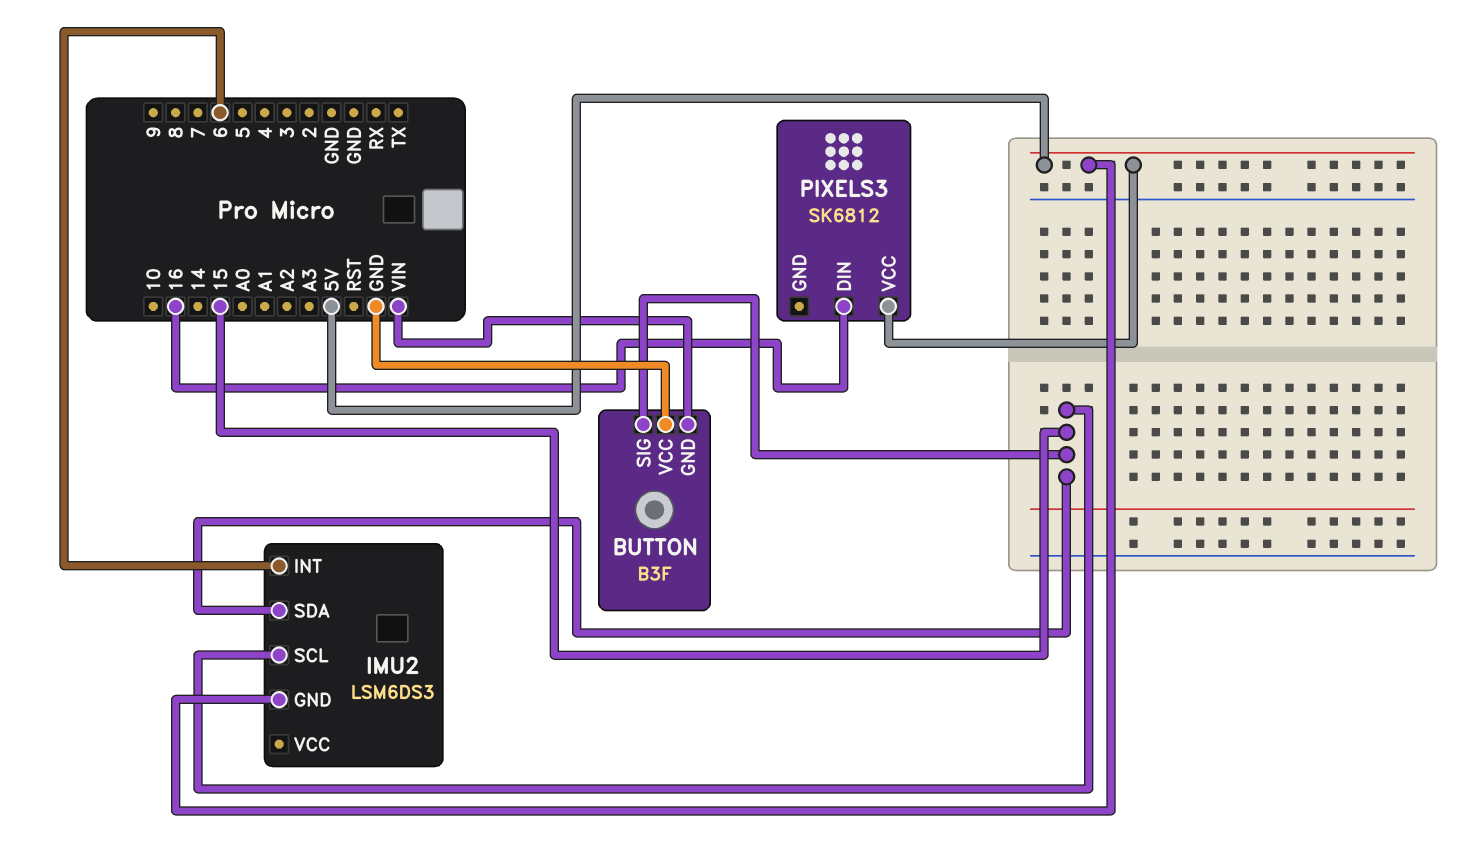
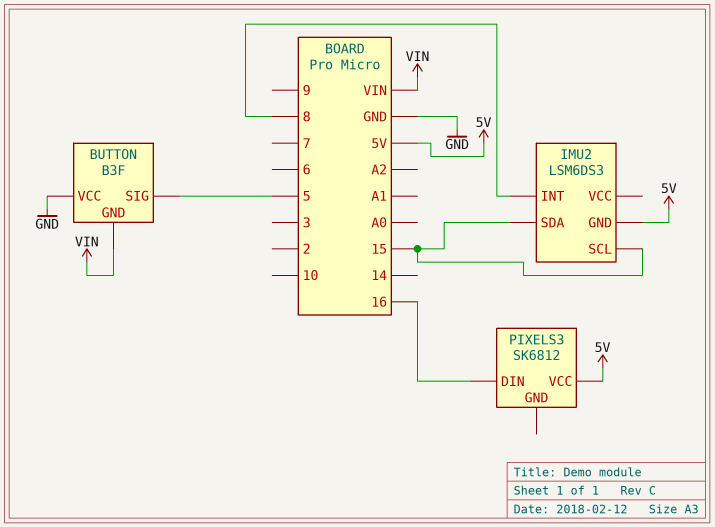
BUTTON pin SIG: 15 -> 5
IMU2 pin INT: 6 -> 8

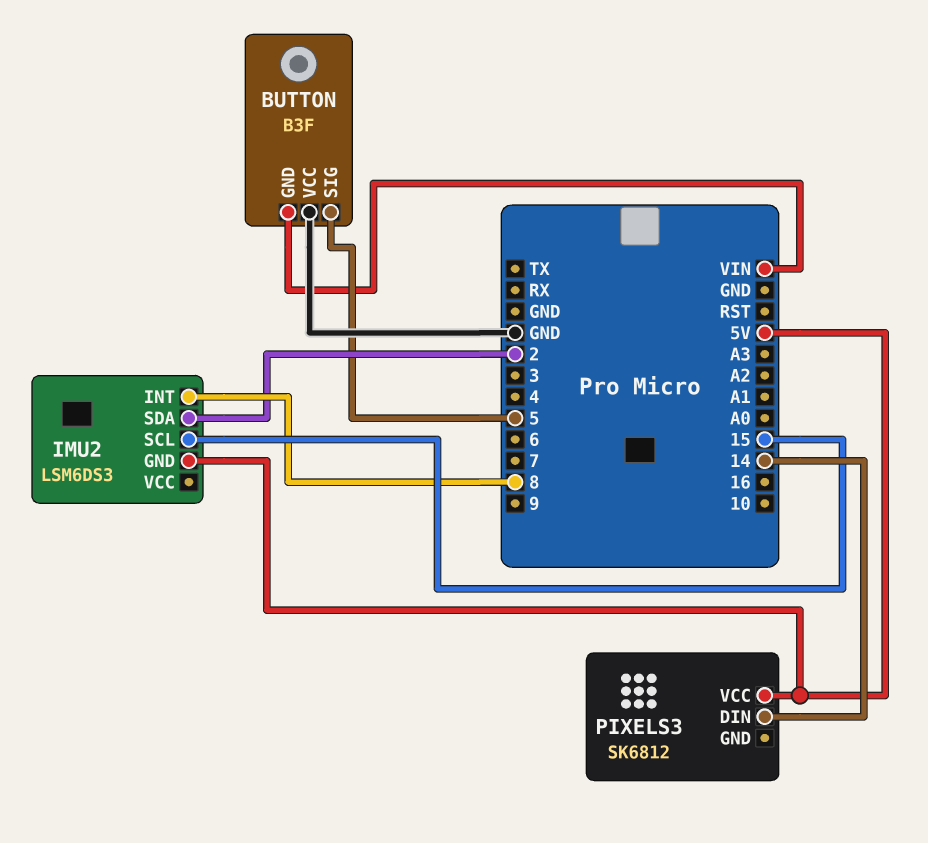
IMU2 pin SDA: 15 -> 2
PIXELS3 pin DIN: 16 -> 14

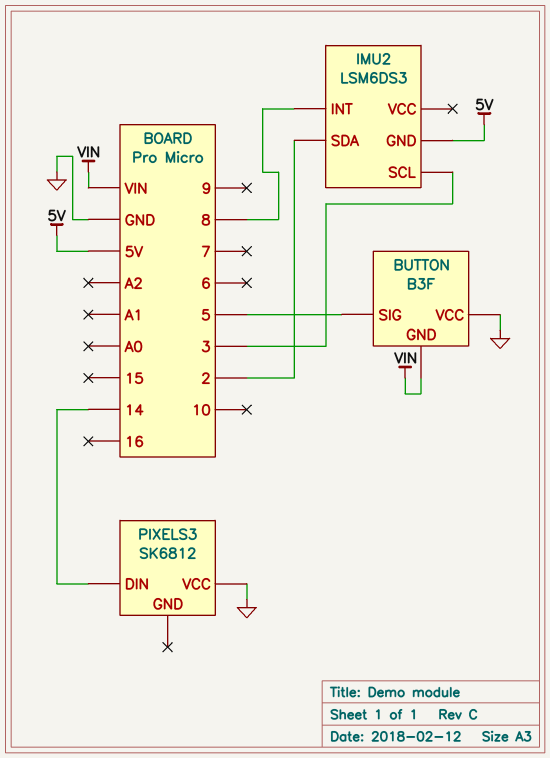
IMU2 pin SCL: 15 -> 3
PIXELS3 pin VCC: 5V -> GND

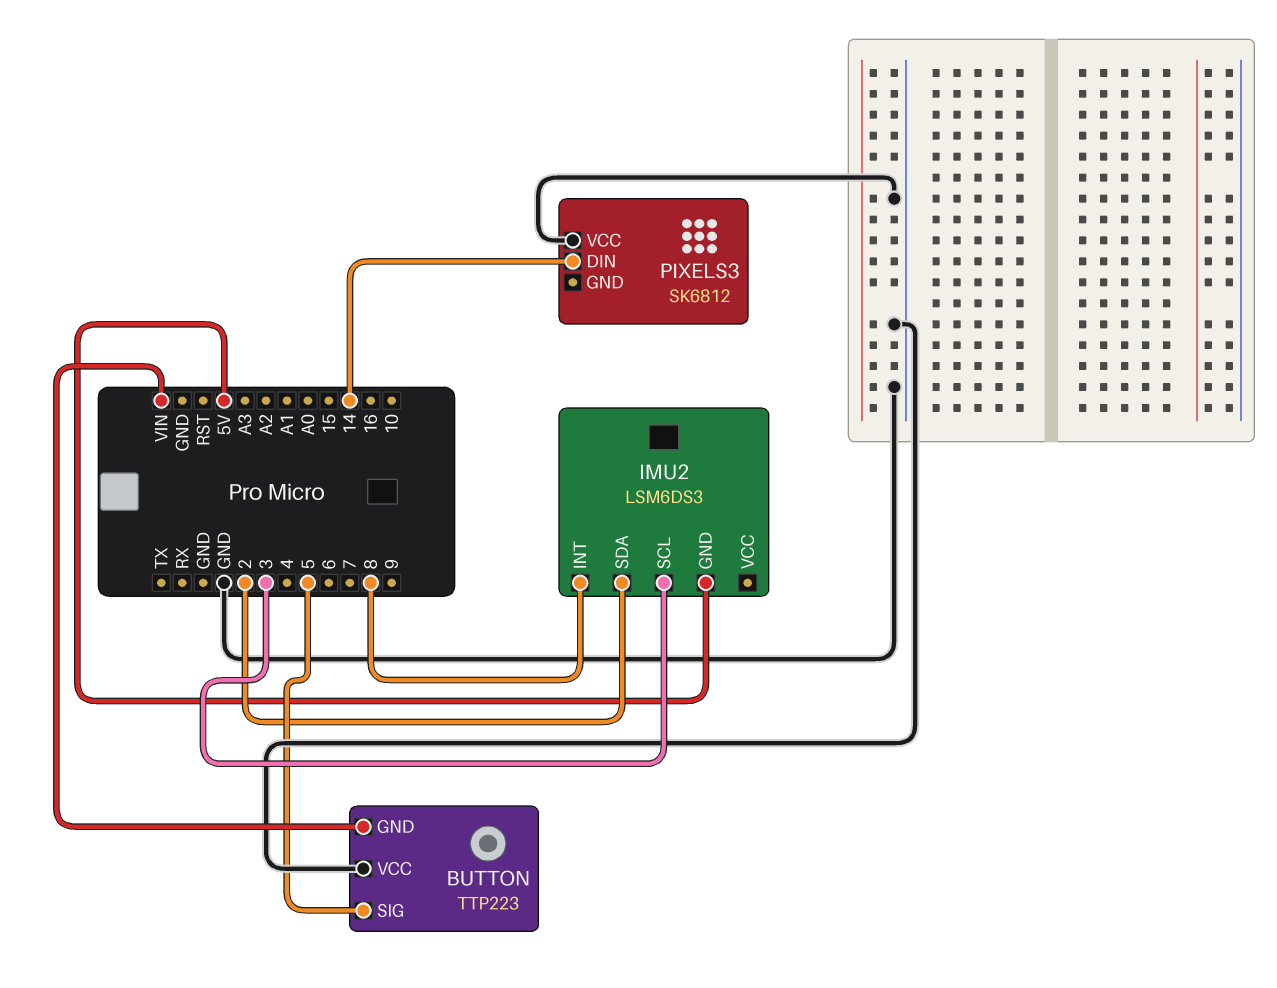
BUTTON: B3F -> TTP223

